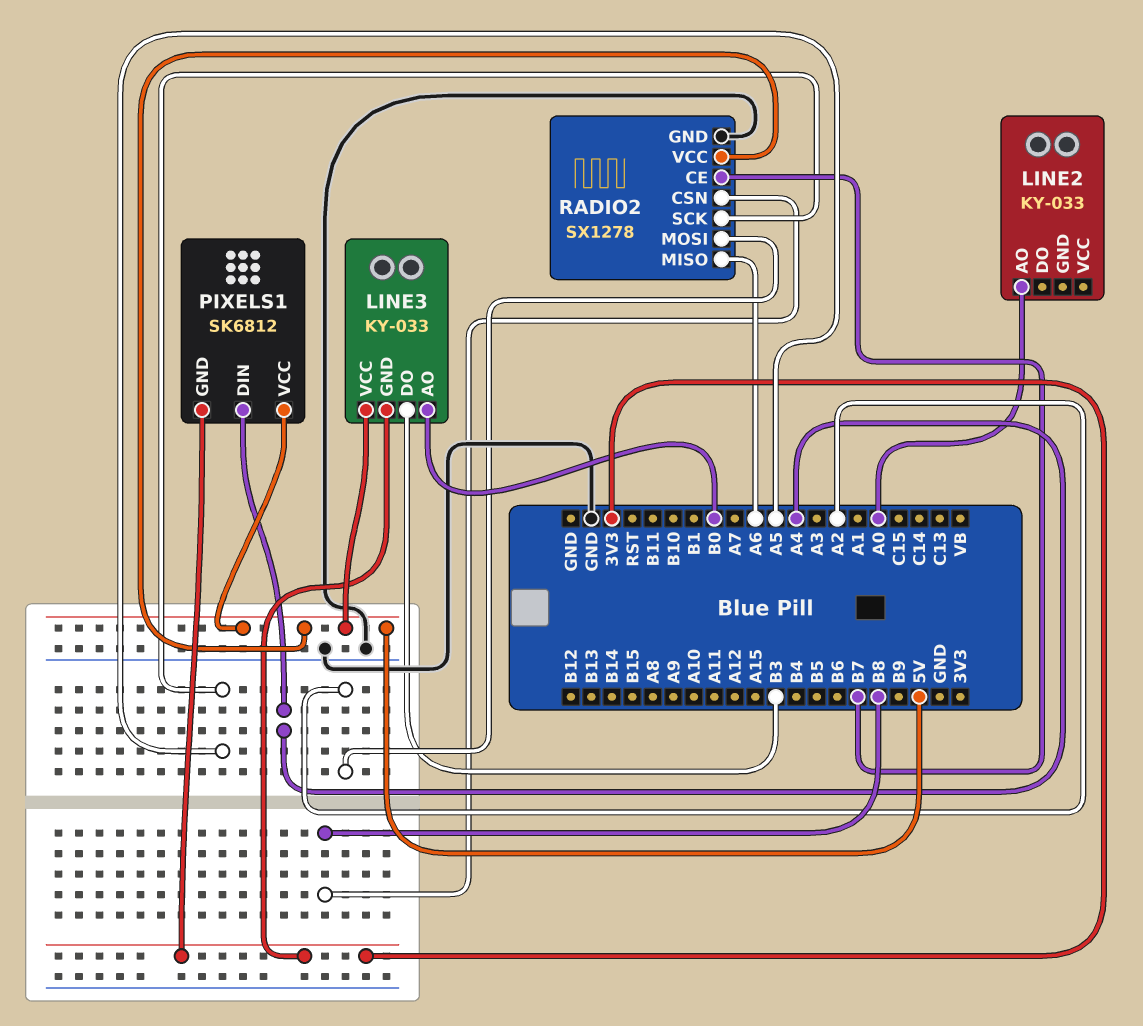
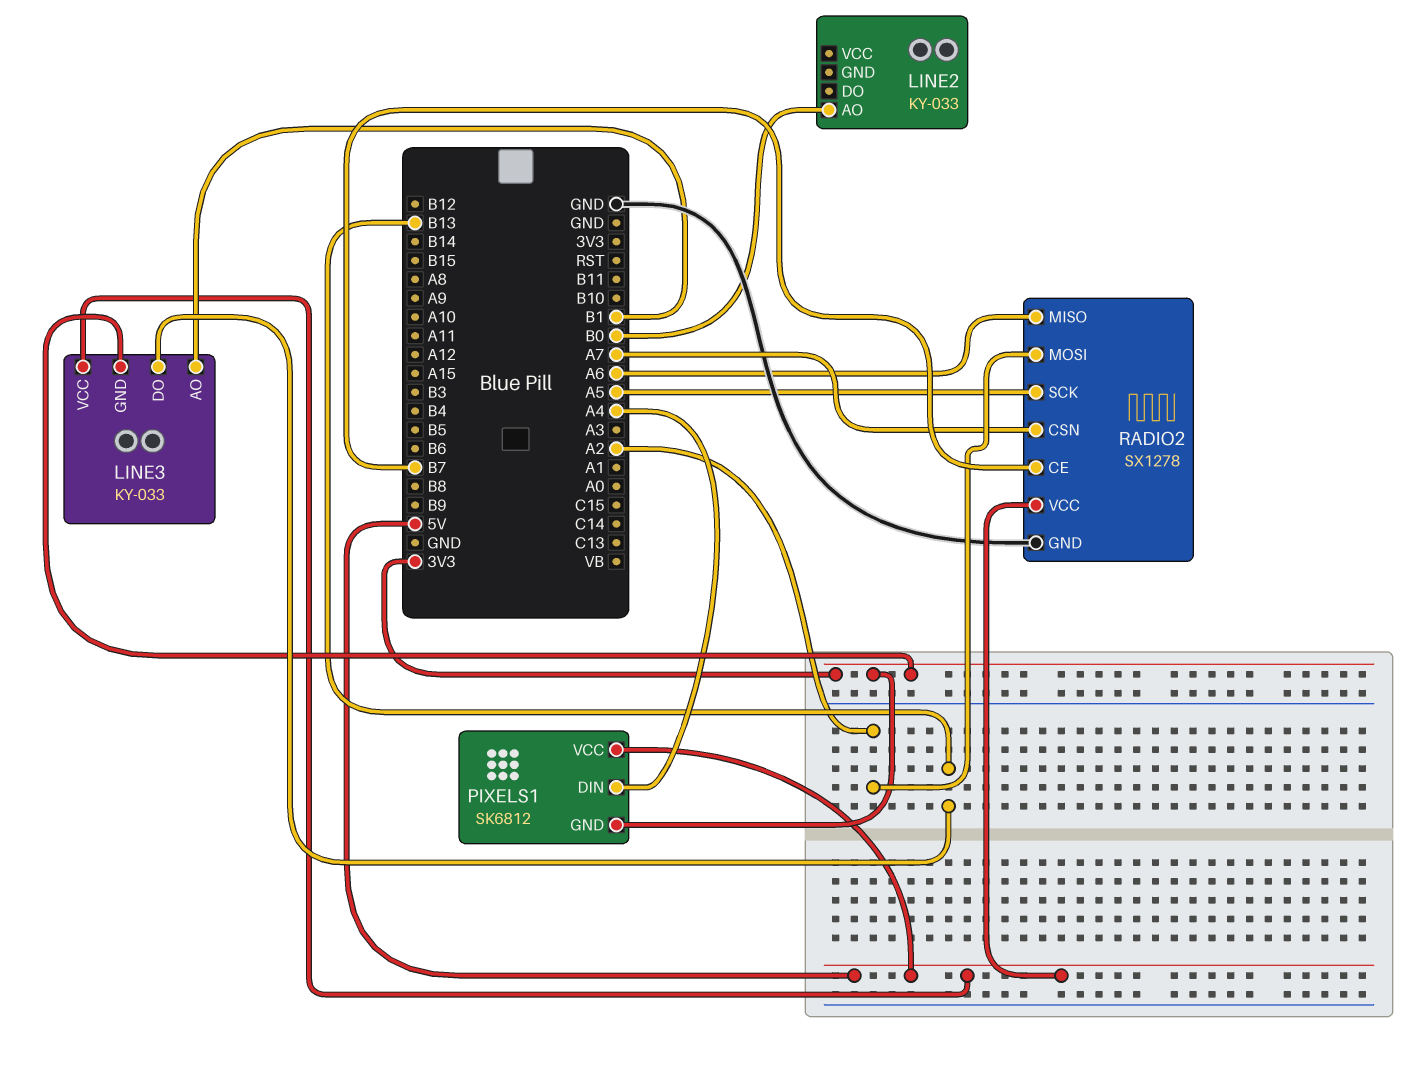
LINE2 pin AO: A0 -> B0
LINE3 pin AO: B0 -> B1
LINE3 pin DO: B3 -> B13
RADIO2 pin CSN: B8 -> A7

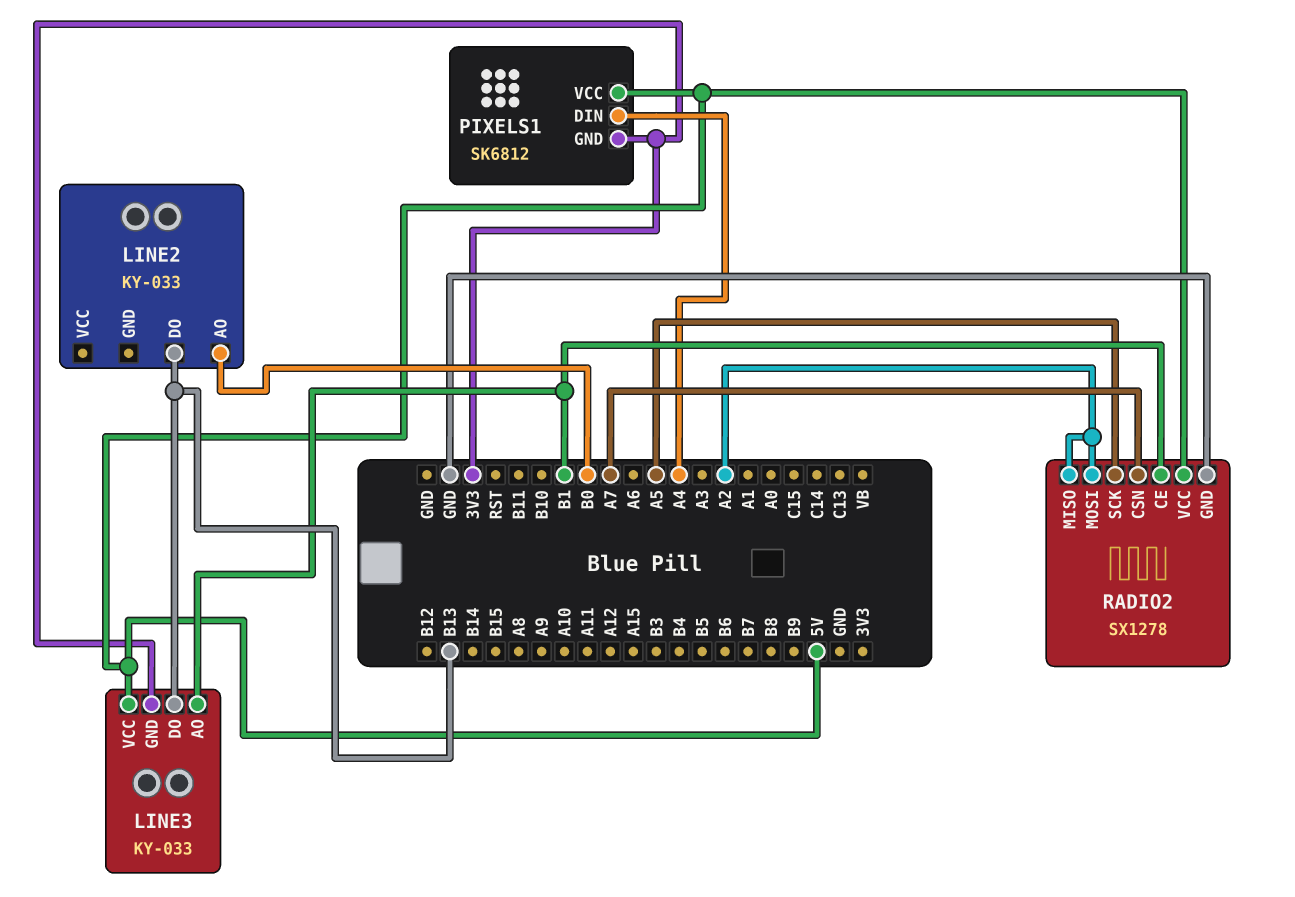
LINE2 pin DO: none -> B13
RADIO2 pin CE: B7 -> B1
RADIO2 pin MISO: A6 -> A2

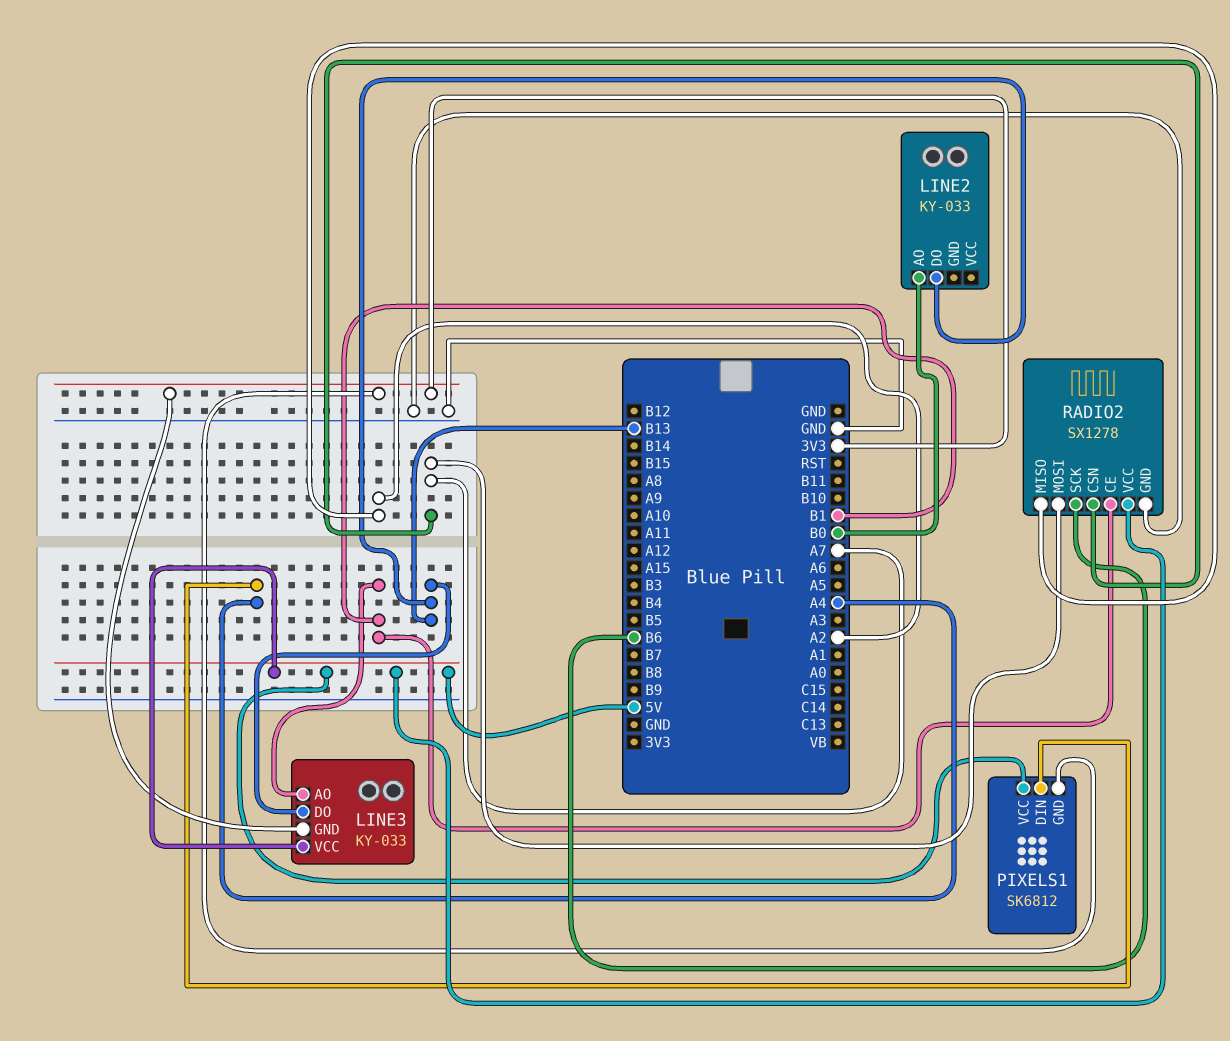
RADIO2 pin MOSI: A2 -> A7
RADIO2 pin SCK: A5 -> B6

